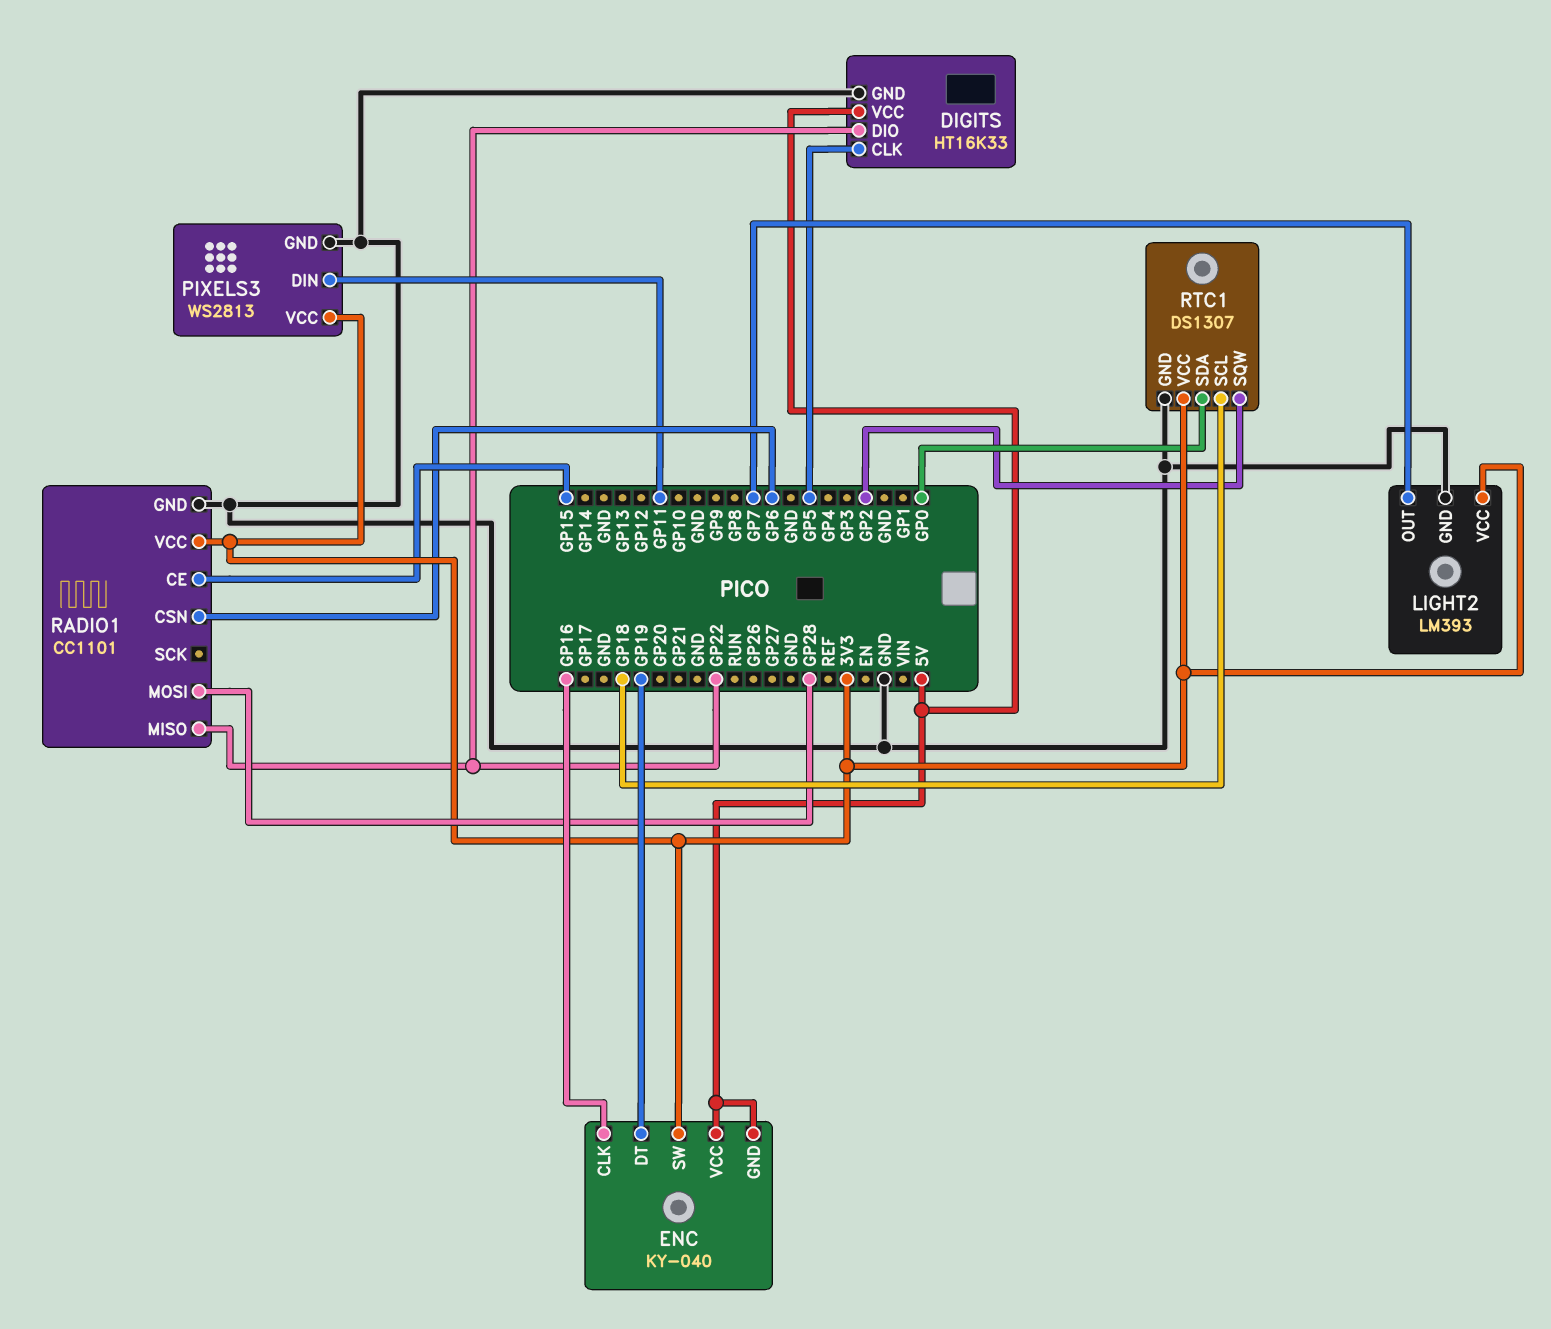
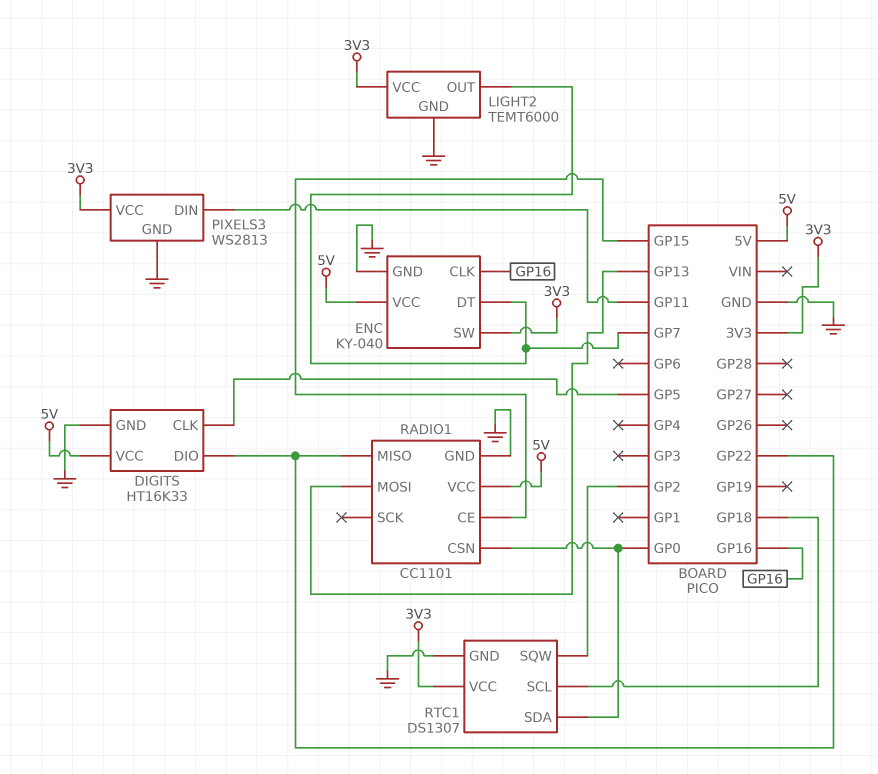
ENC pin DT: GP19 -> GP7
ENC pin GND: 5V -> GND
LIGHT2: LM393 -> TEMT6000
RADIO1 pin CSN: GP6 -> GP0
RADIO1 pin MOSI: GP28 -> GP13
RADIO1 pin VCC: 3V3 -> 5V

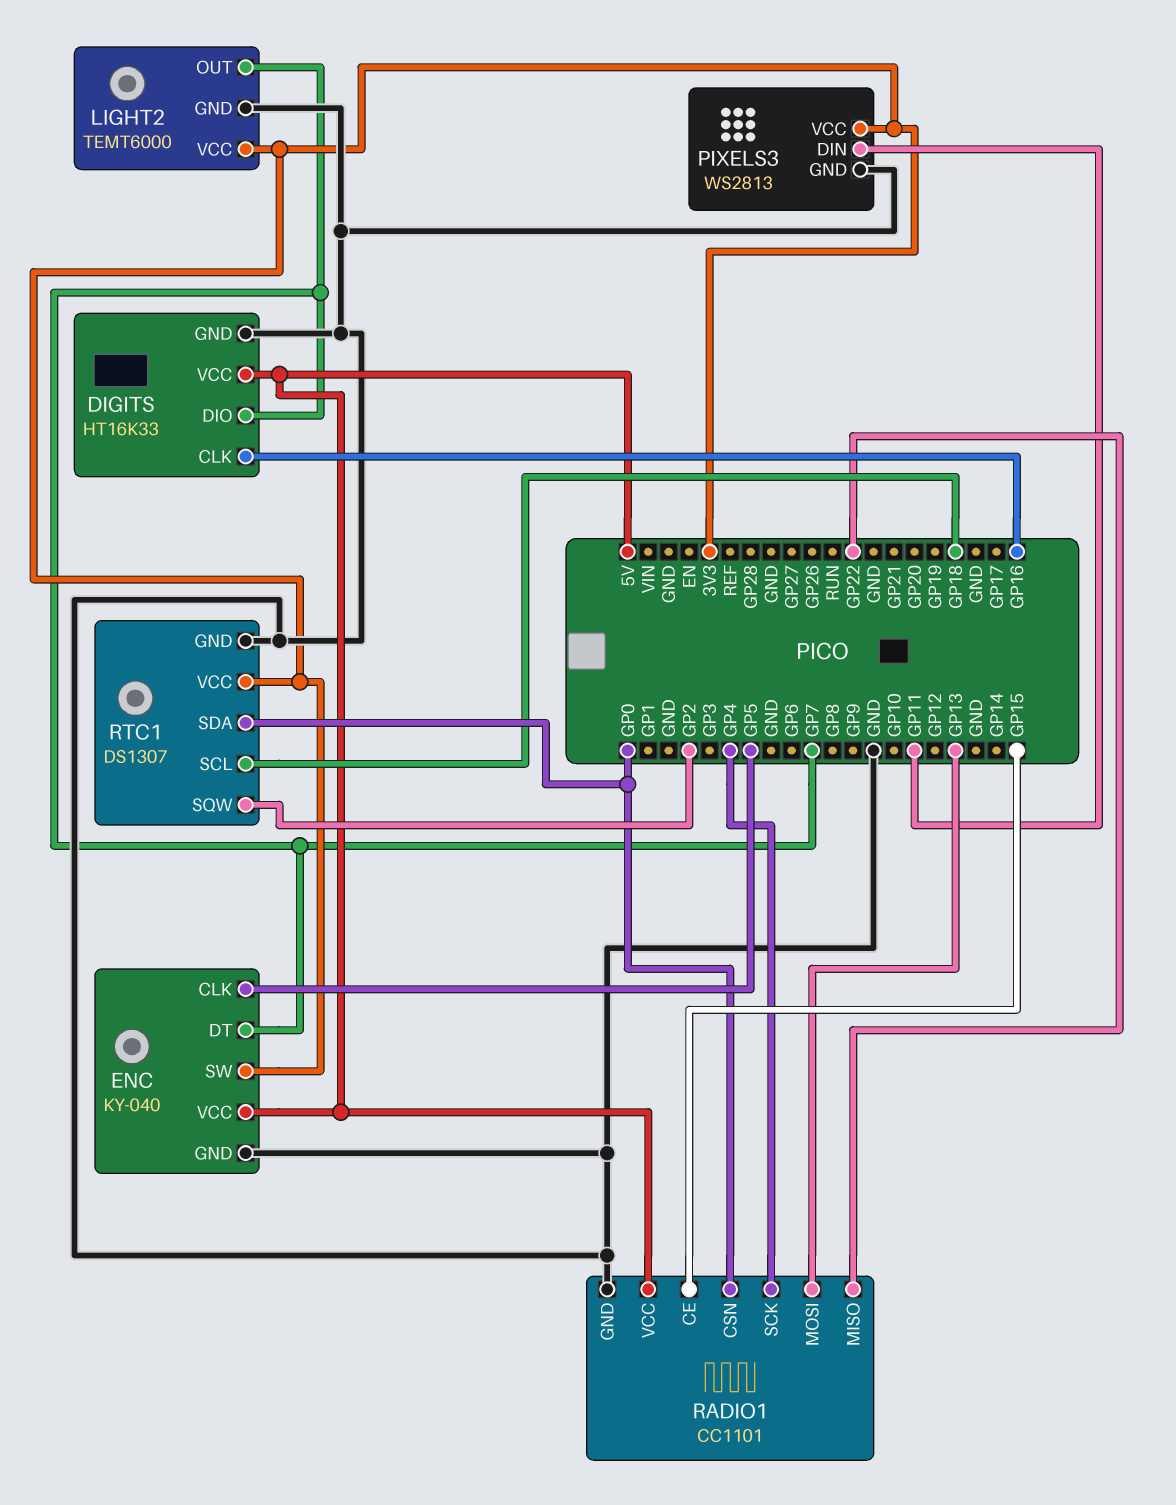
DIGITS pin CLK: GP5 -> GP16
DIGITS pin DIO: GP22 -> GP7
ENC pin CLK: GP16 -> GP5
RADIO1 pin SCK: none -> GP4

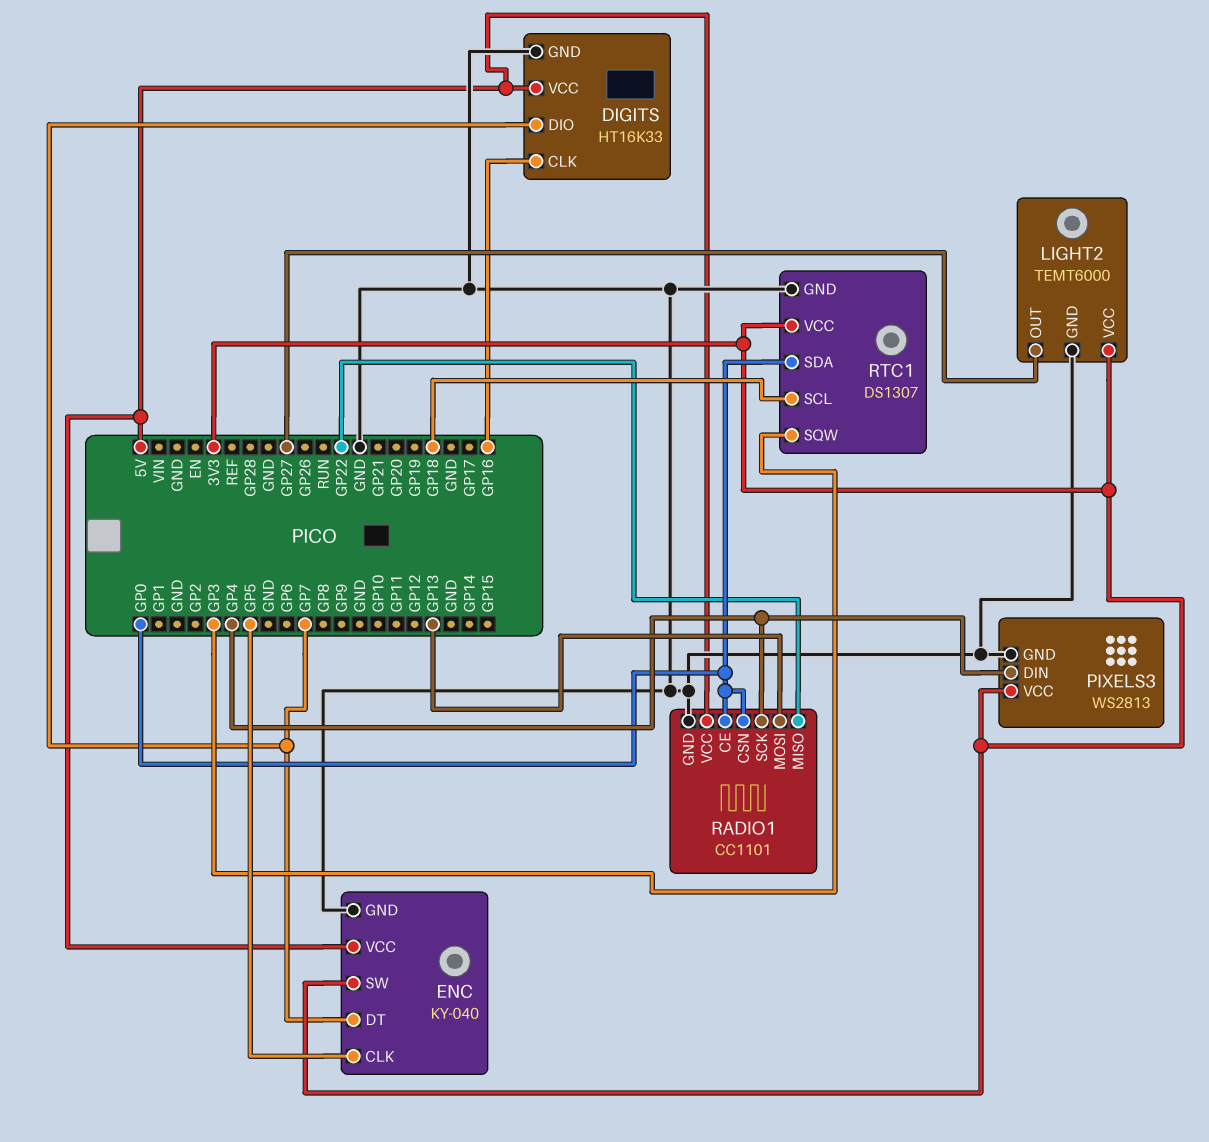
LIGHT2 pin OUT: GP7 -> GP27
PIXELS3 pin DIN: GP11 -> GP4
RADIO1 pin CE: GP15 -> GP0
RTC1 pin SQW: GP2 -> GP3

